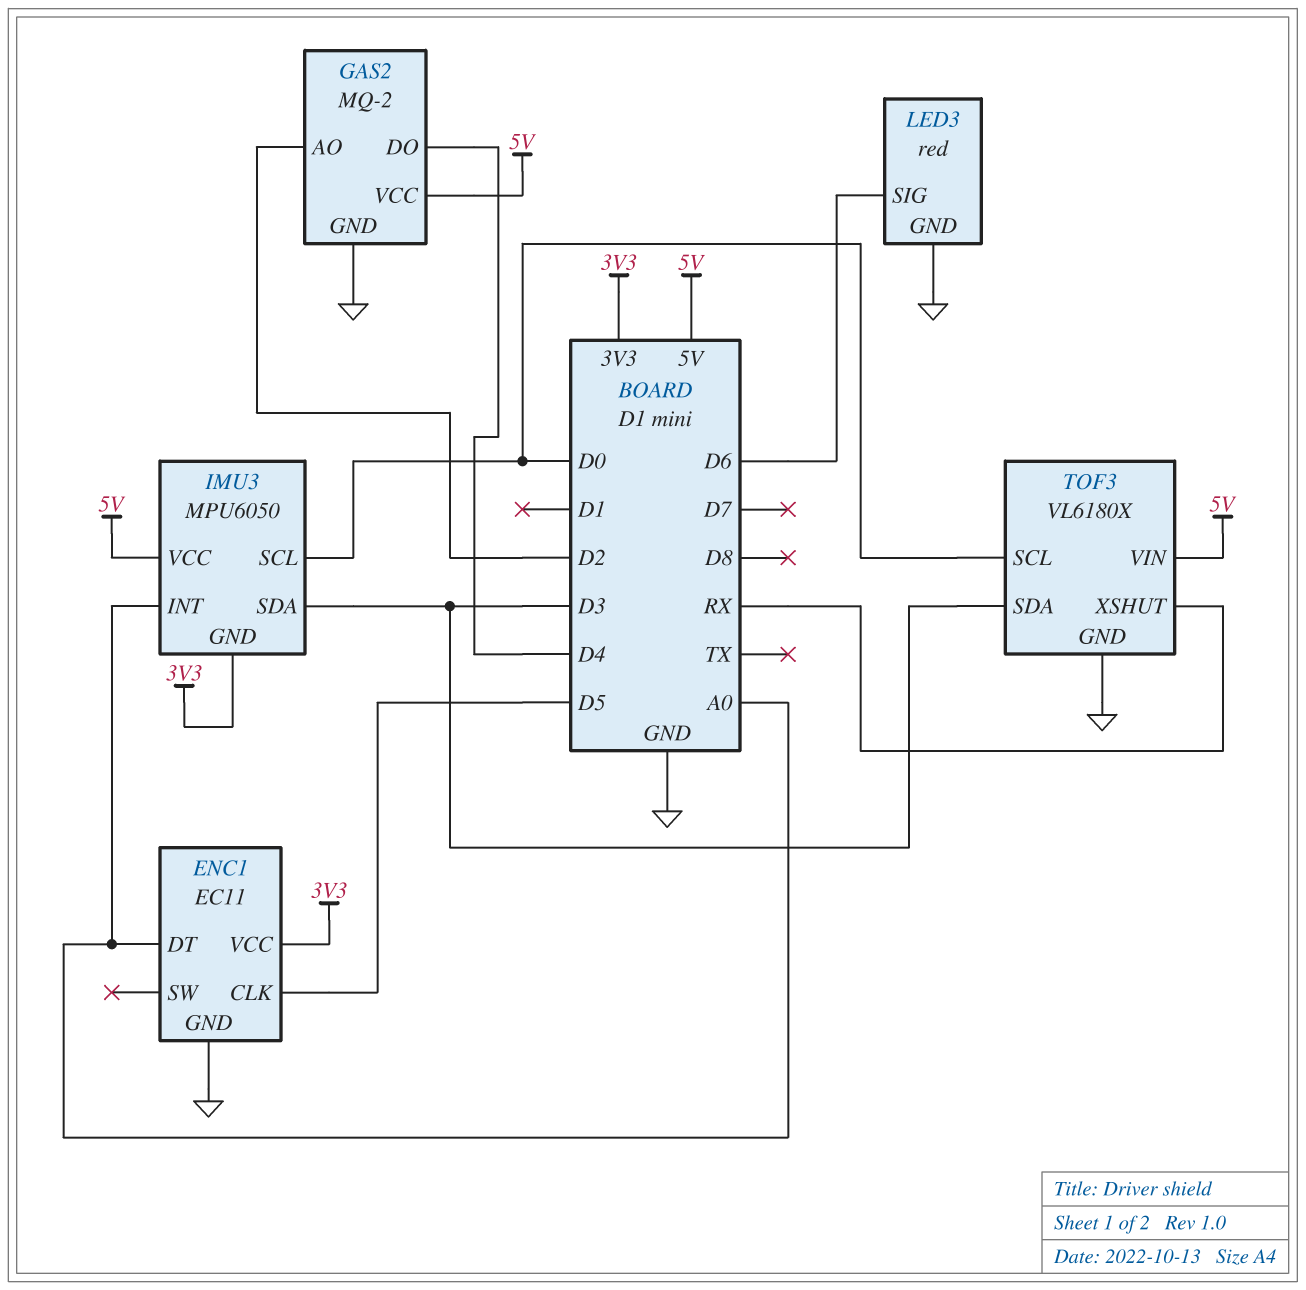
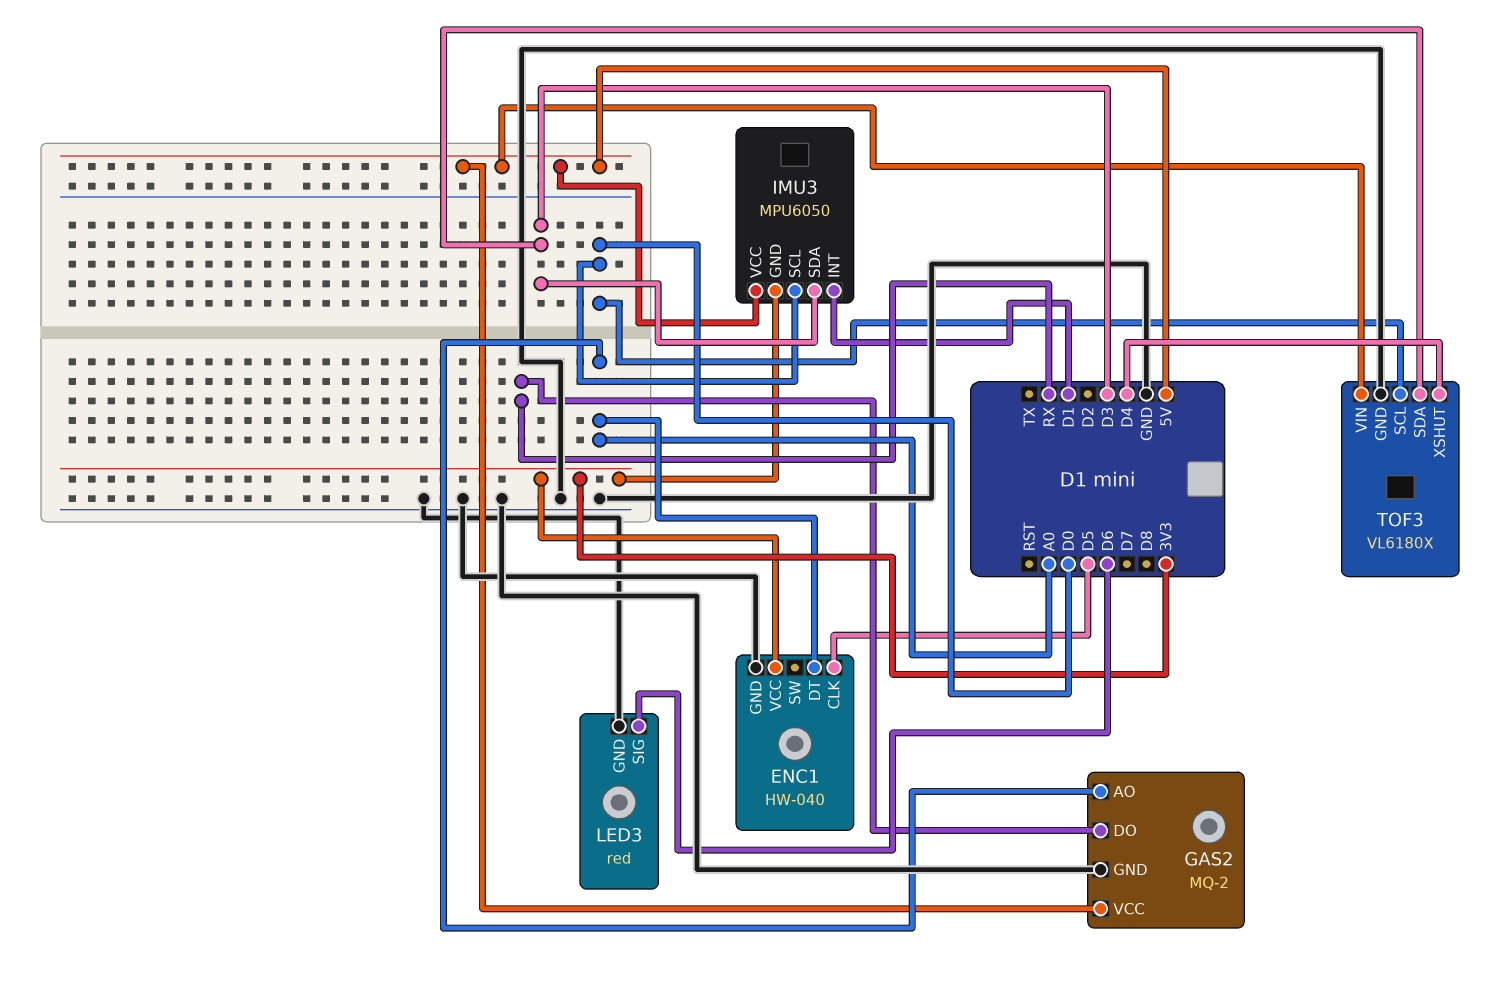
ENC1: EC11 -> HW-040
GAS2 pin AO: D2 -> A0
GAS2 pin DO: D4 -> RX
IMU3 pin INT: A0 -> D1
TOF3 pin XSHUT: RX -> D4

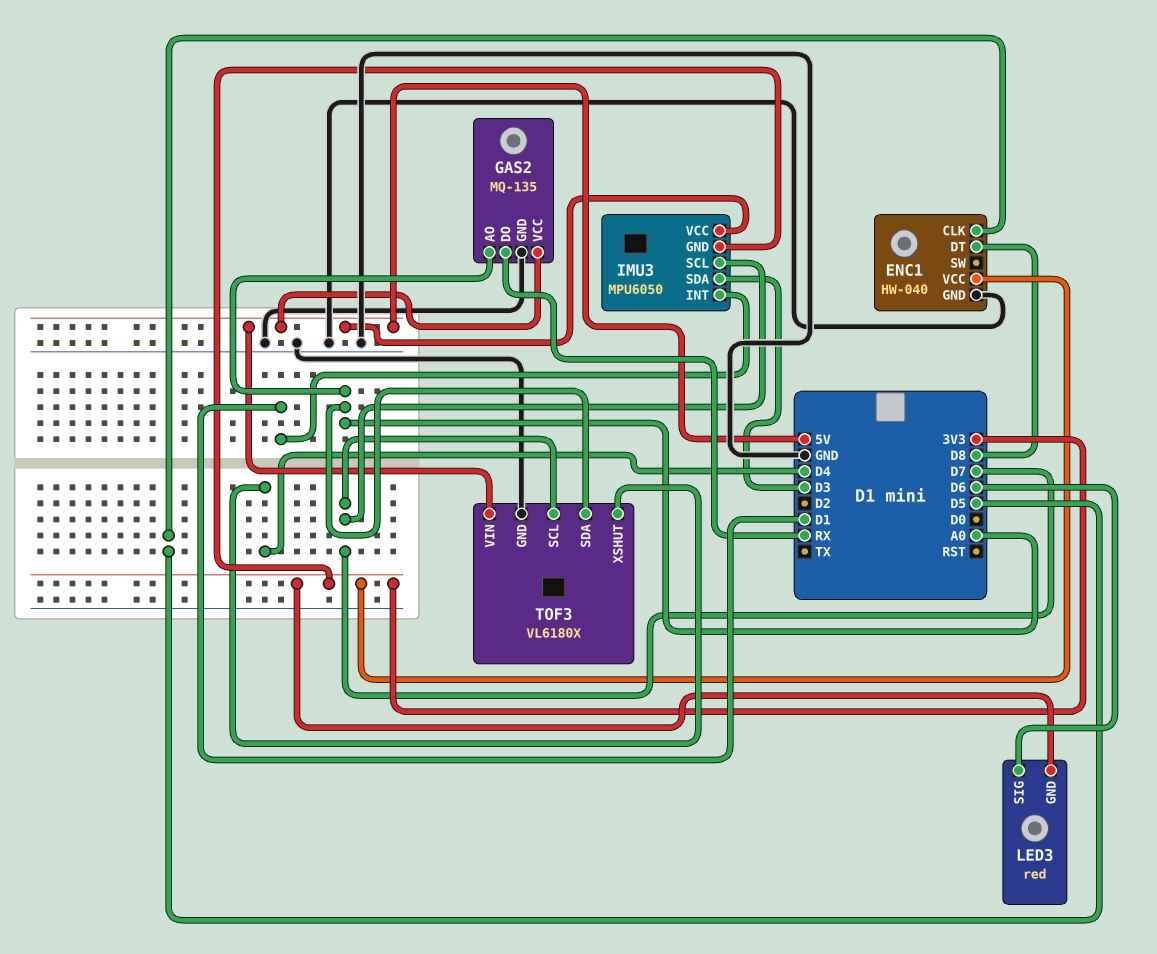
ENC1 pin DT: A0 -> D8
GAS2: MQ-2 -> MQ-135
IMU3 pin SCL: D0 -> D7
LED3 pin GND: GND -> 3V3
TOF3 pin SCL: D0 -> D7
TOF3 pin SDA: D3 -> A0

